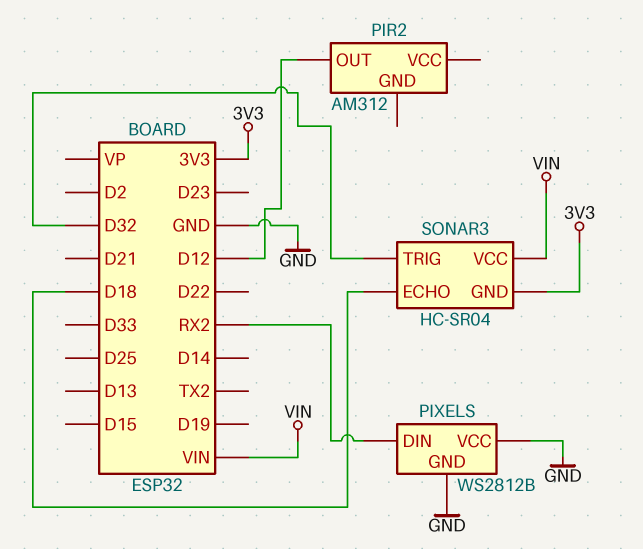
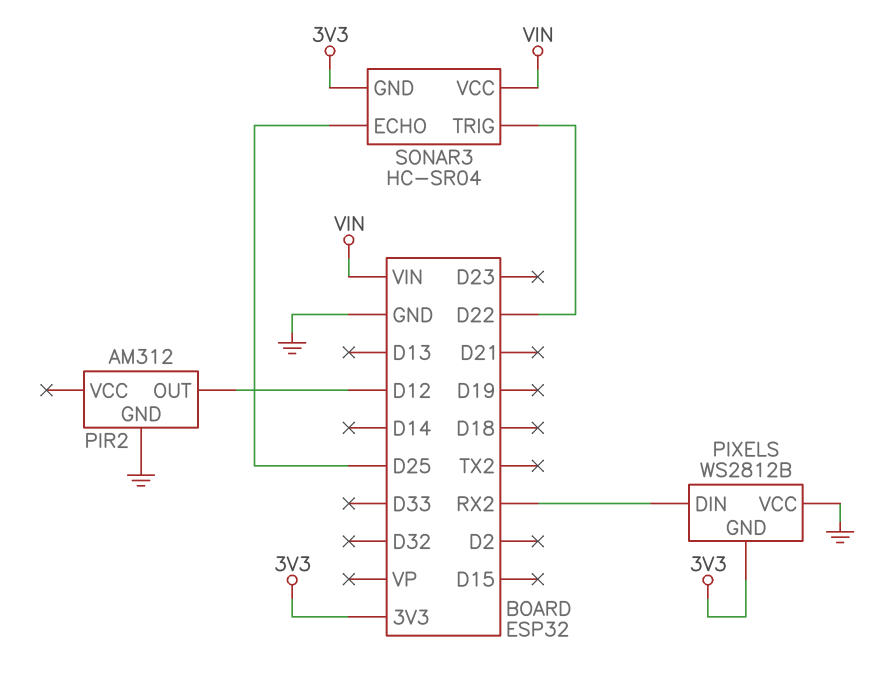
PIR2 pin GND: none -> GND
PIXELS pin GND: GND -> 3V3
SONAR3 pin ECHO: D18 -> D25
SONAR3 pin TRIG: D32 -> D22

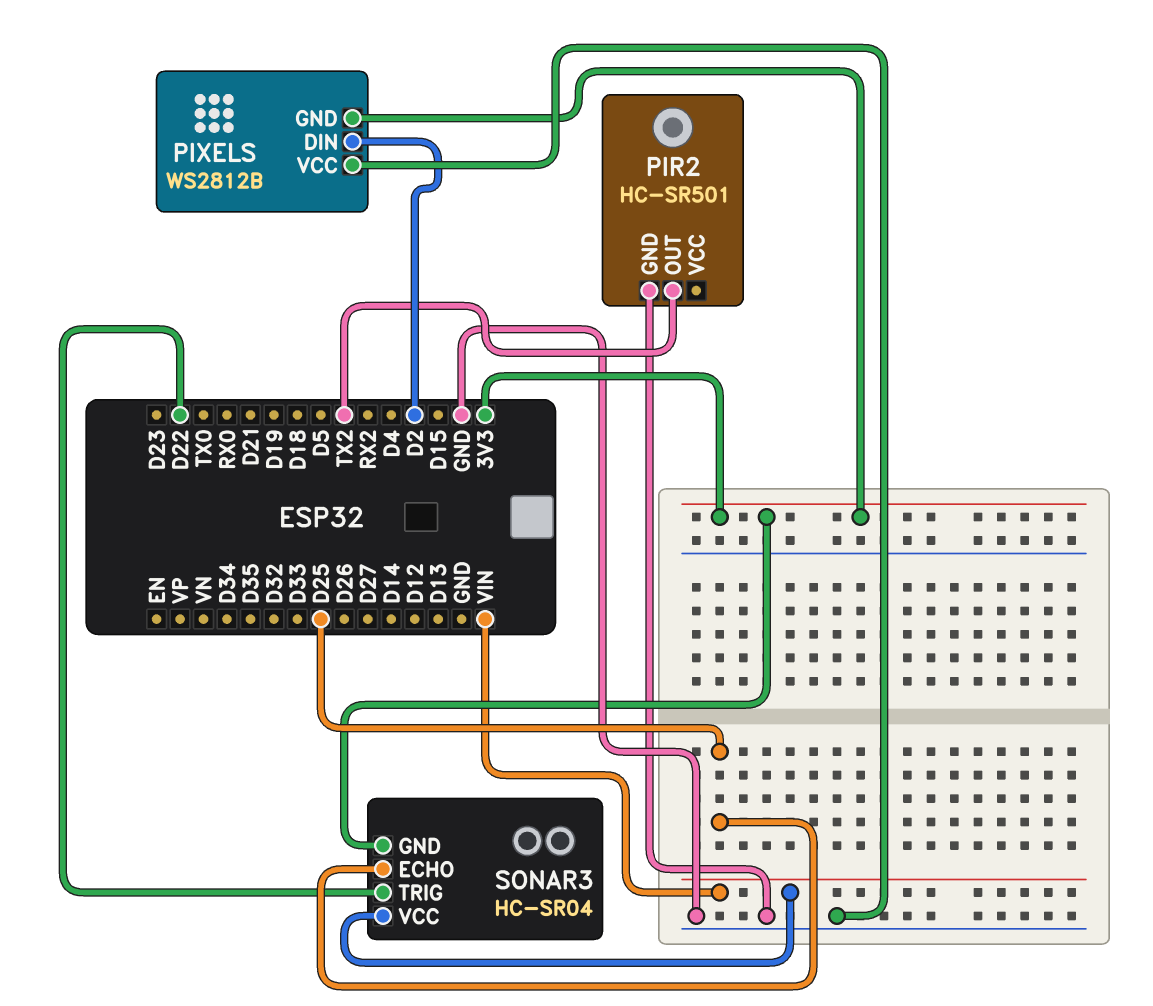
PIR2: AM312 -> HC-SR501
PIR2 pin OUT: D12 -> TX2
PIXELS pin DIN: RX2 -> D2

